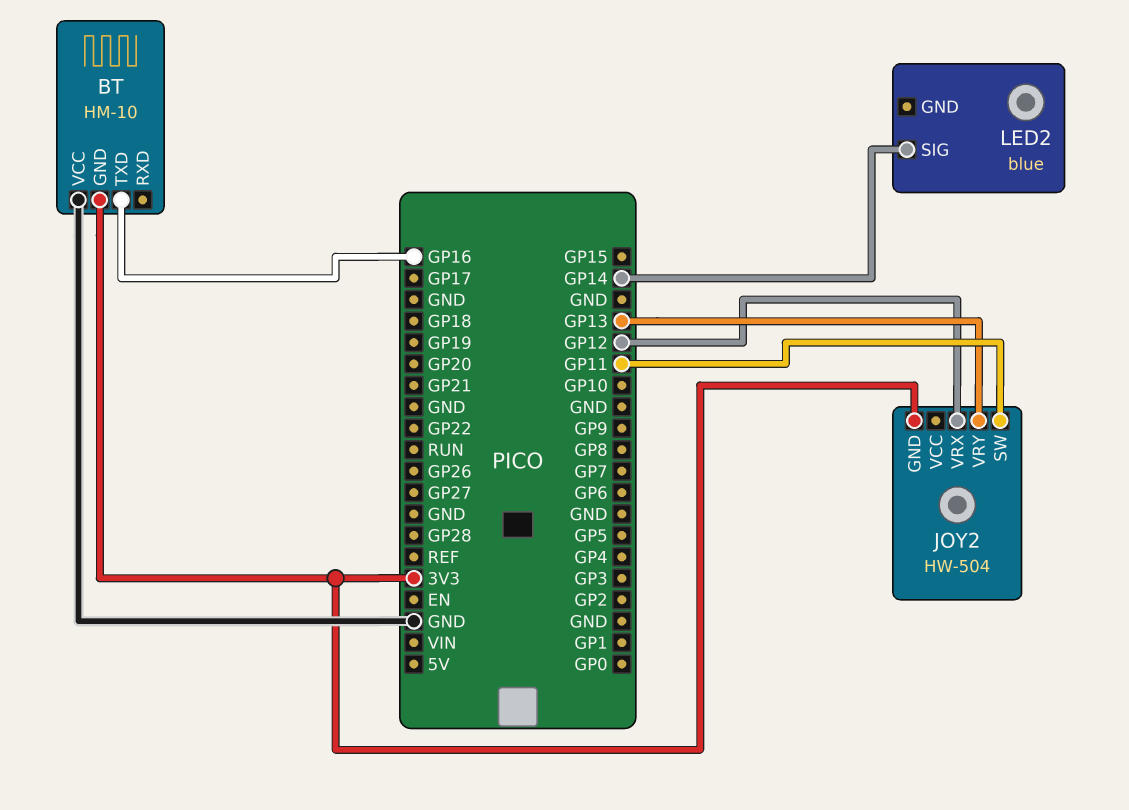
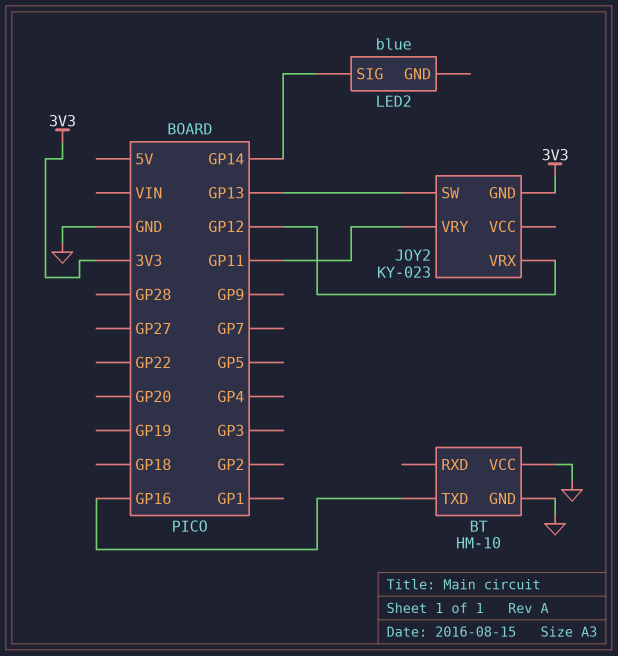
BT pin GND: 3V3 -> GND
JOY2: HW-504 -> KY-023
JOY2 pin SW: GP11 -> GP13
JOY2 pin VRY: GP13 -> GP11

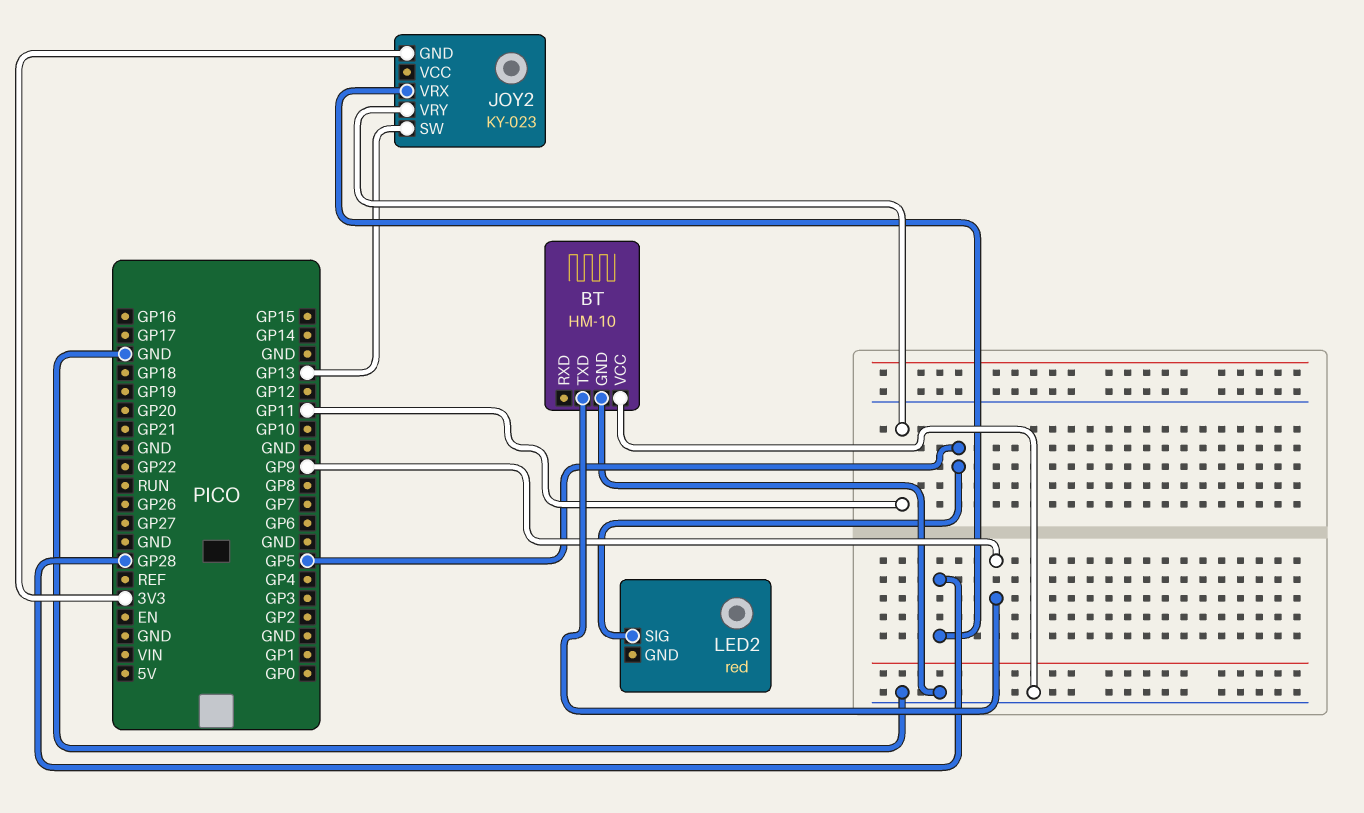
BT pin TXD: GP16 -> GP9
JOY2 pin VRX: GP12 -> GP28
LED2: blue -> red
LED2 pin SIG: GP14 -> GP5

